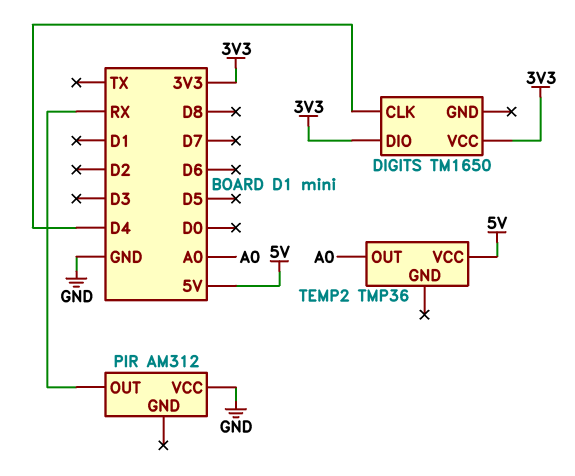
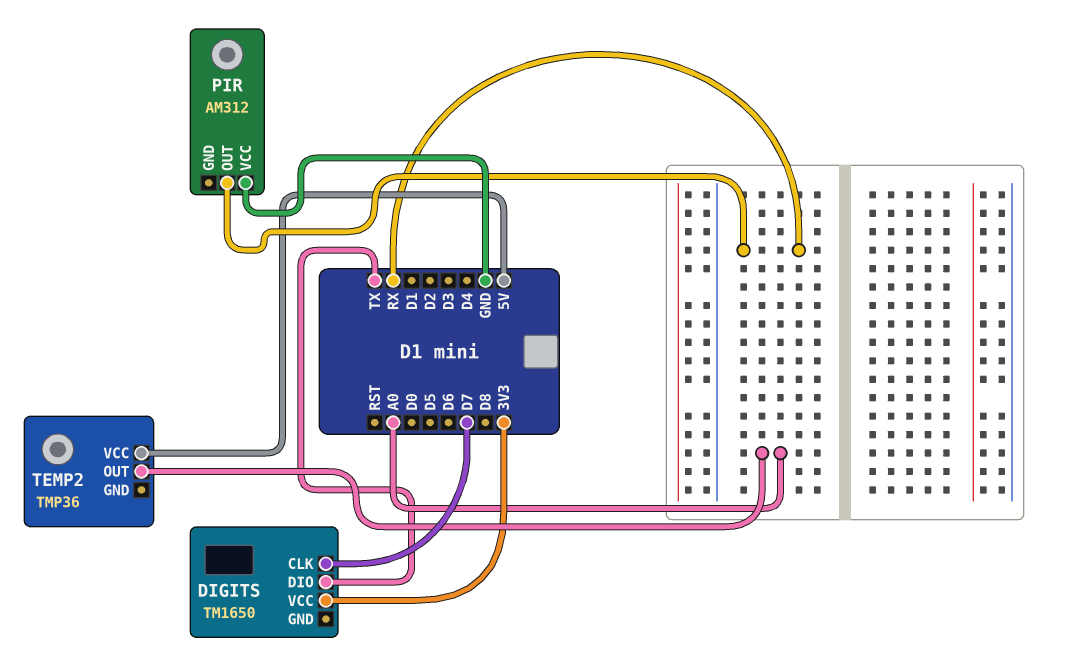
DIGITS pin CLK: D4 -> D7
DIGITS pin DIO: 3V3 -> TX

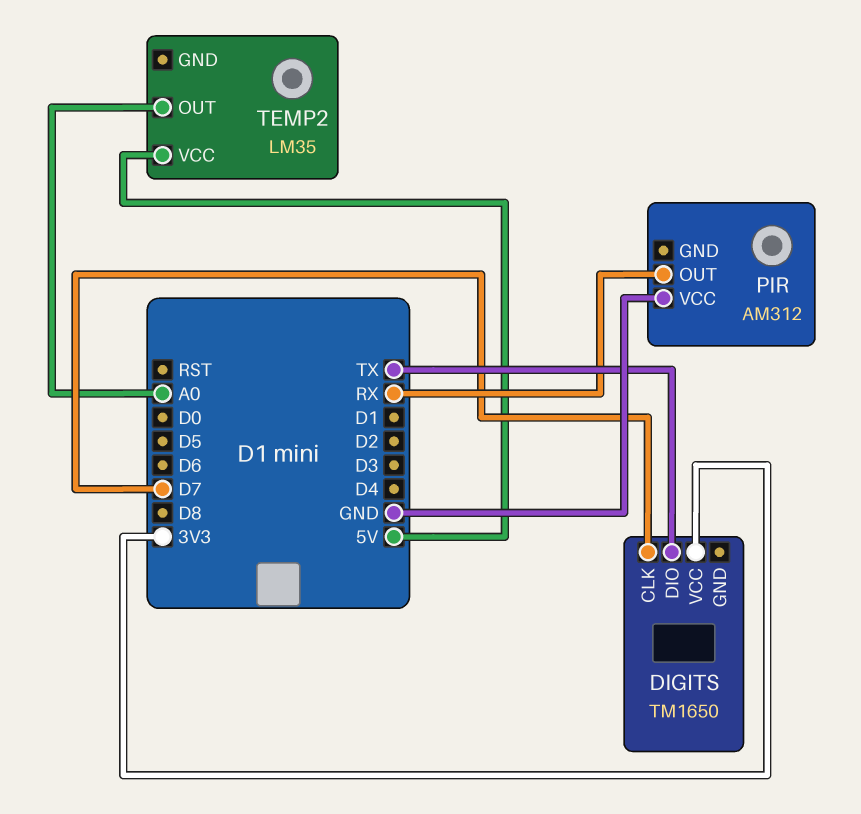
TEMP2: TMP36 -> LM35

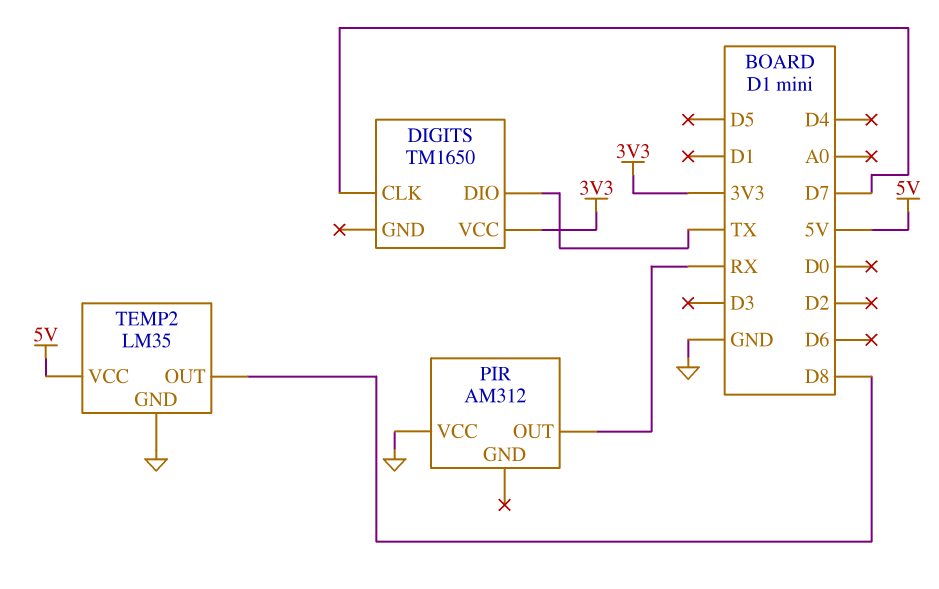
TEMP2 pin GND: none -> GND
TEMP2 pin OUT: A0 -> D8

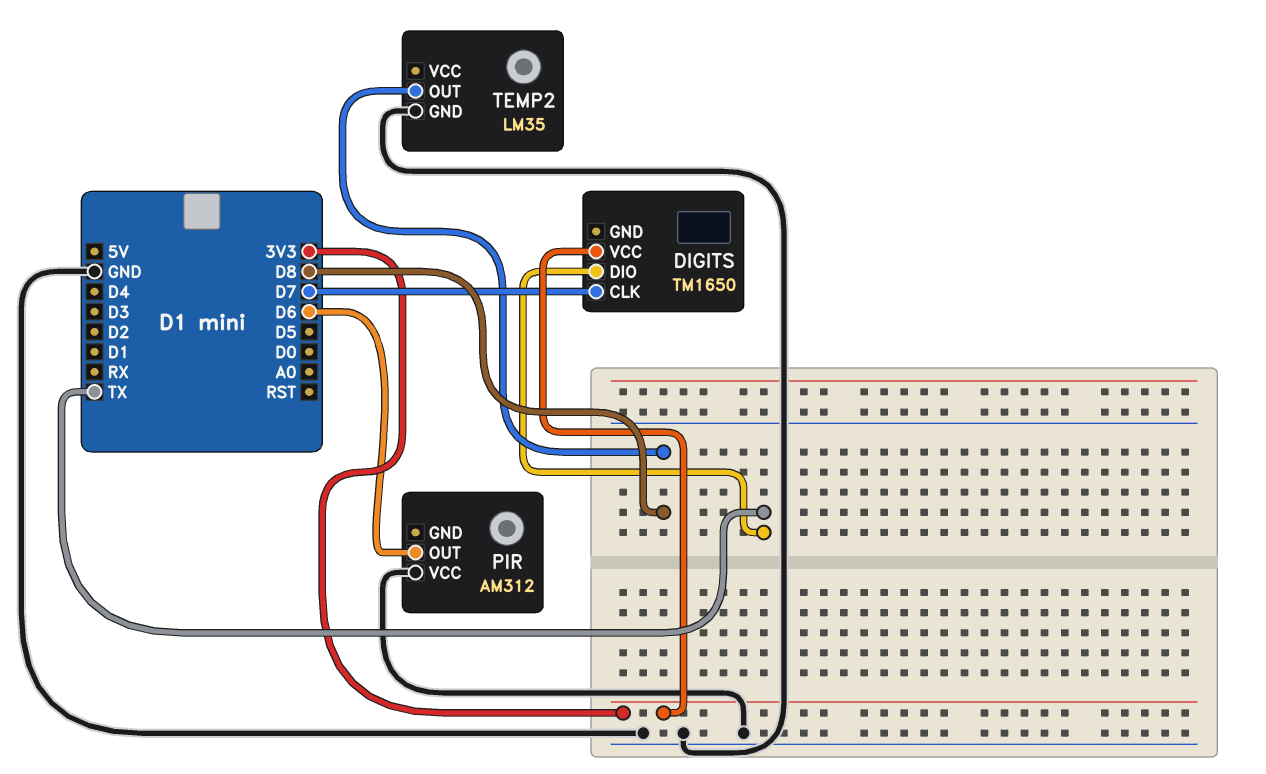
PIR pin OUT: RX -> D6
TEMP2 pin VCC: 5V -> none

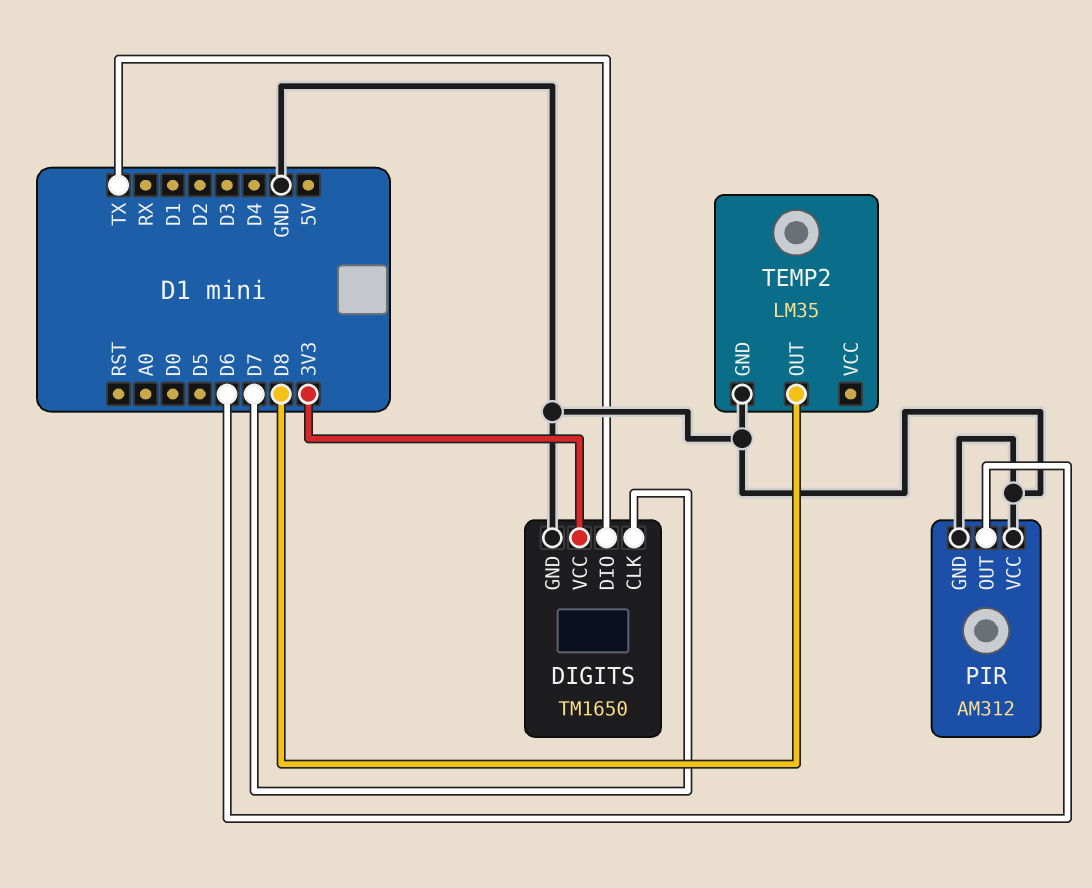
DIGITS pin GND: none -> GND
PIR pin GND: none -> GND

